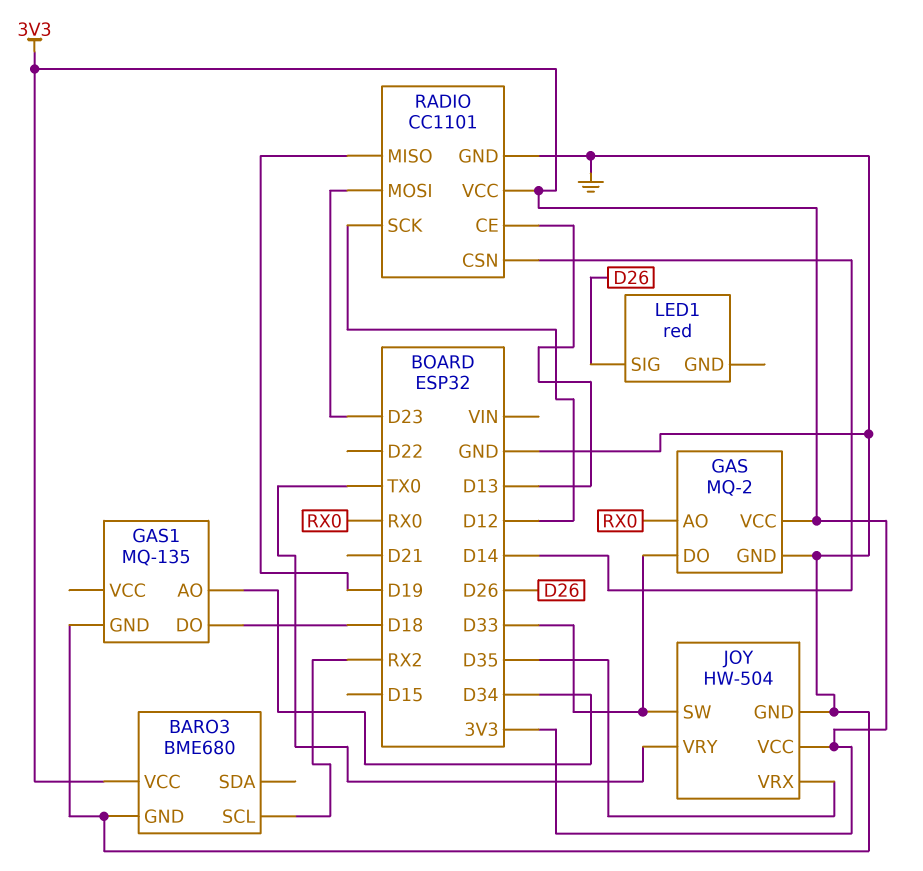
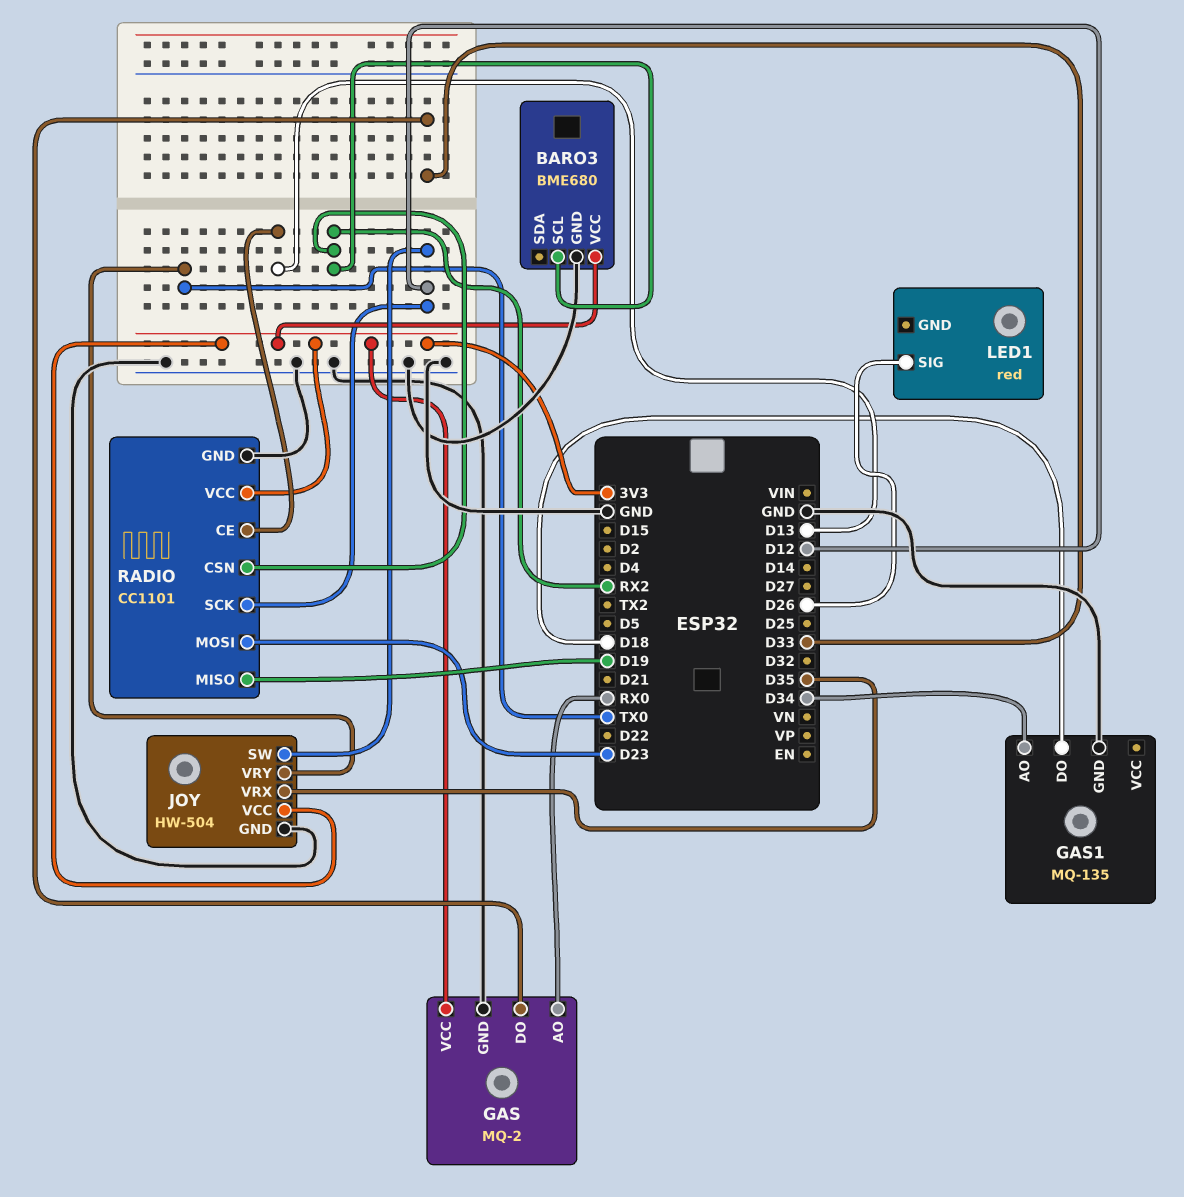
JOY pin SW: D33 -> D12
RADIO pin CSN: D14 -> RX2

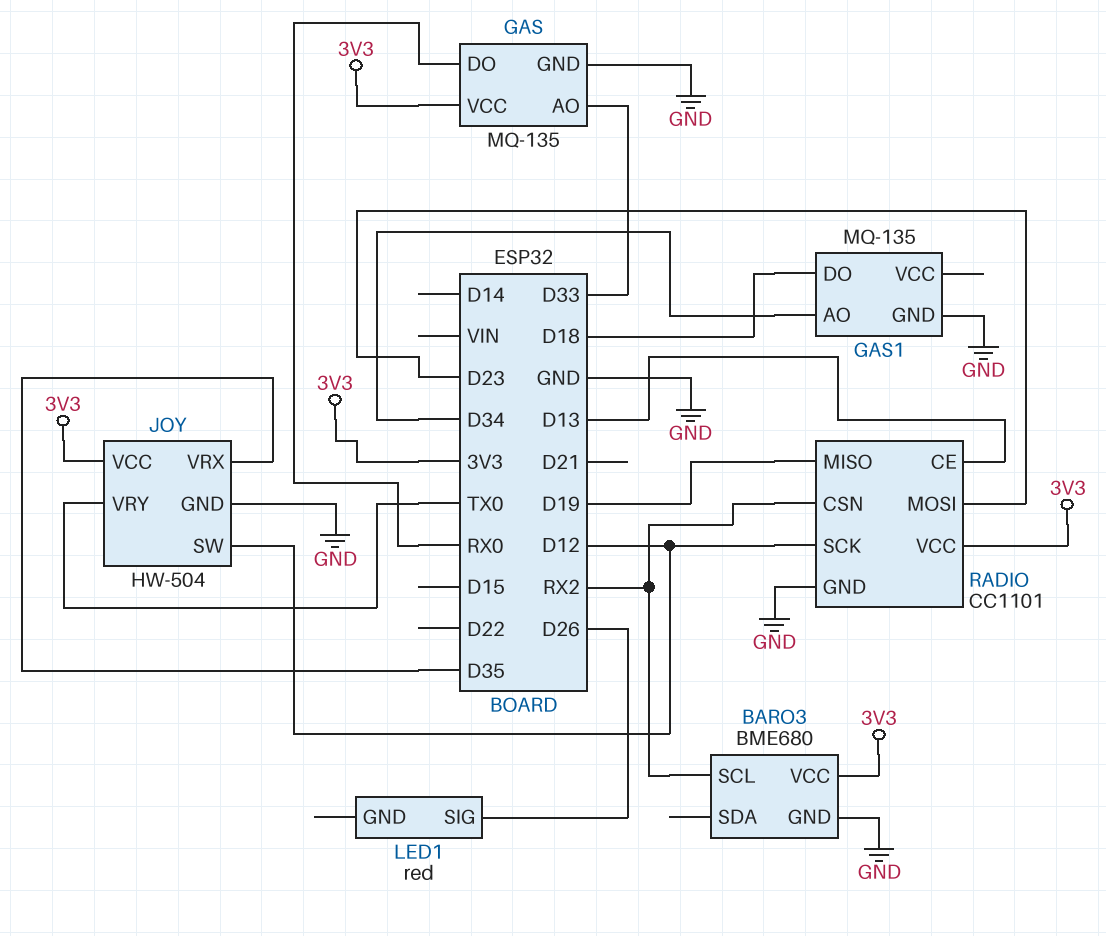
GAS: MQ-2 -> MQ-135
GAS pin AO: RX0 -> D33
GAS pin DO: D33 -> RX0

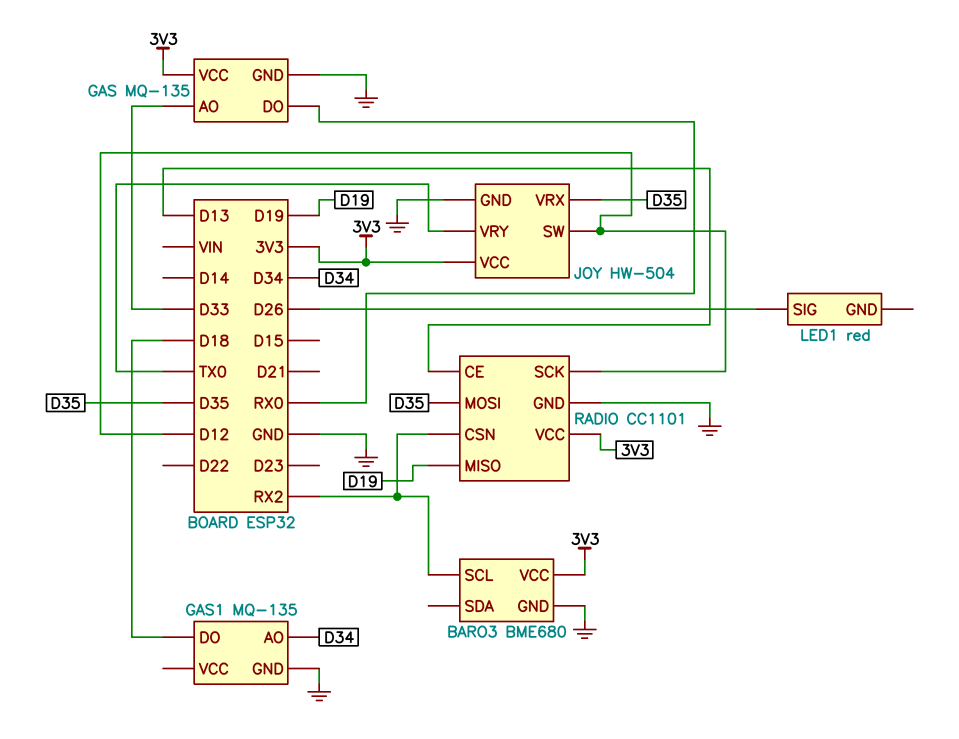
RADIO pin MOSI: D23 -> D35

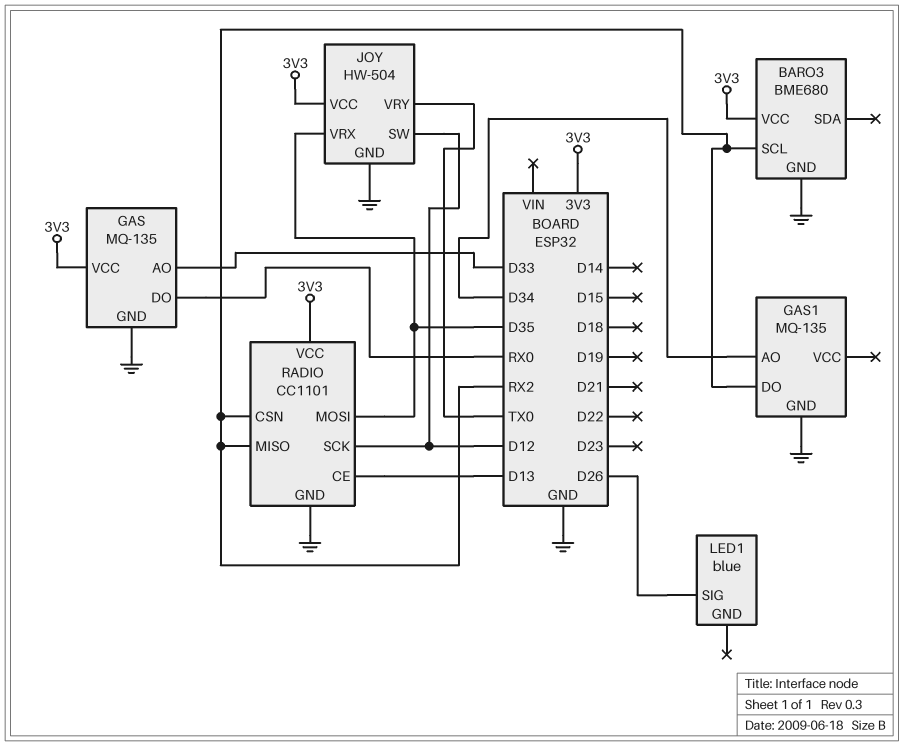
GAS1 pin DO: D18 -> RX2
LED1: red -> blue
RADIO pin MISO: D19 -> RX2

